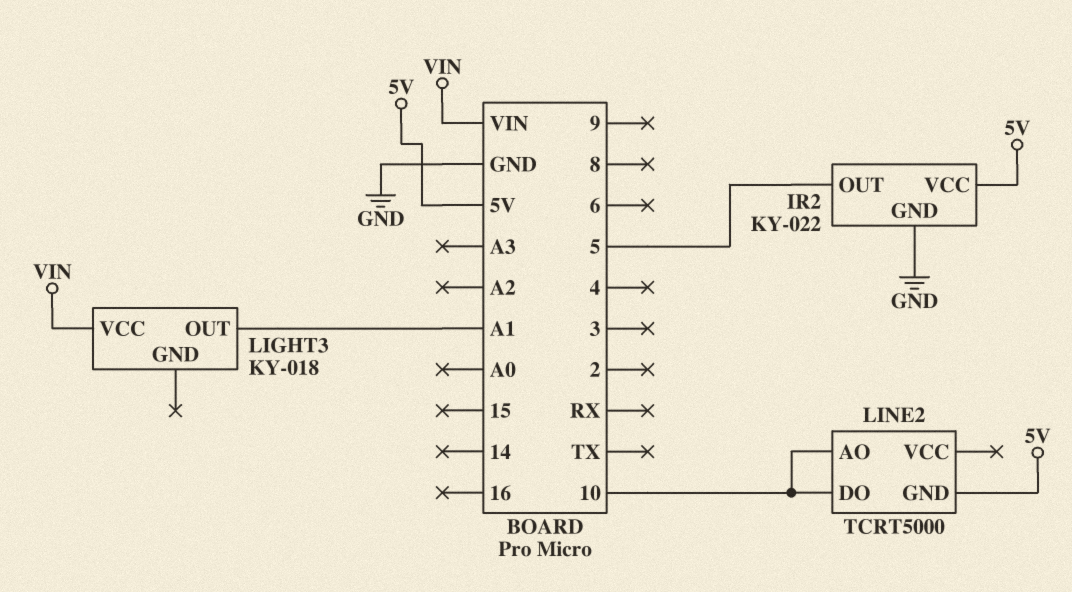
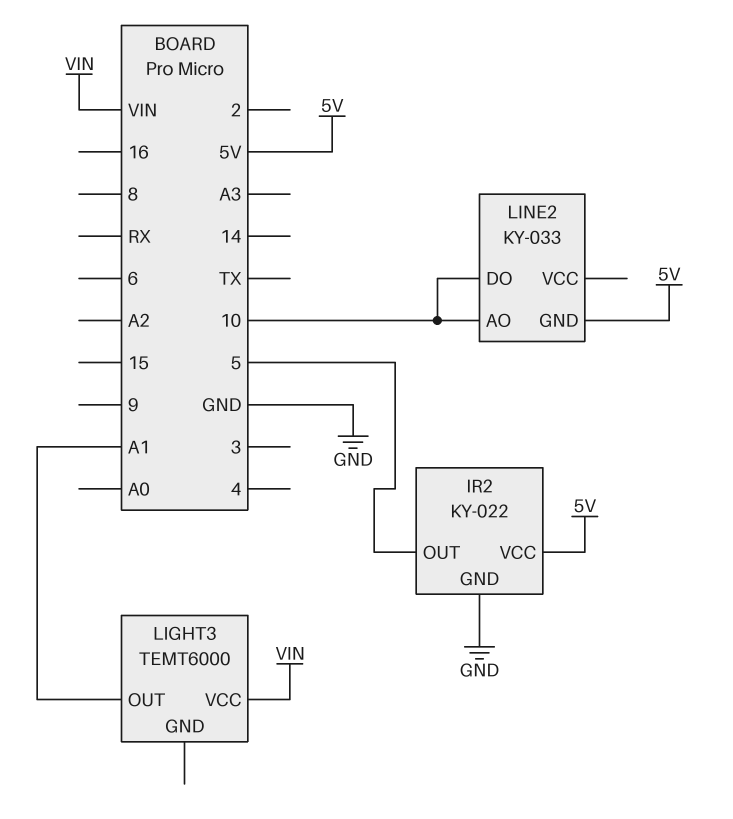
LIGHT3: KY-018 -> TEMT6000
LINE2: TCRT5000 -> KY-033

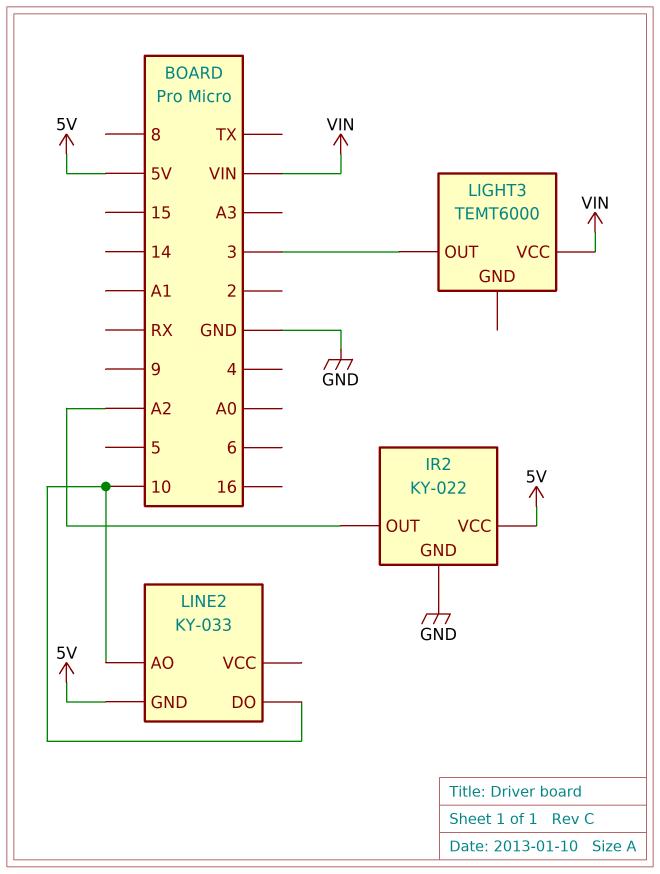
IR2 pin OUT: 5 -> A2
LIGHT3 pin OUT: A1 -> 3

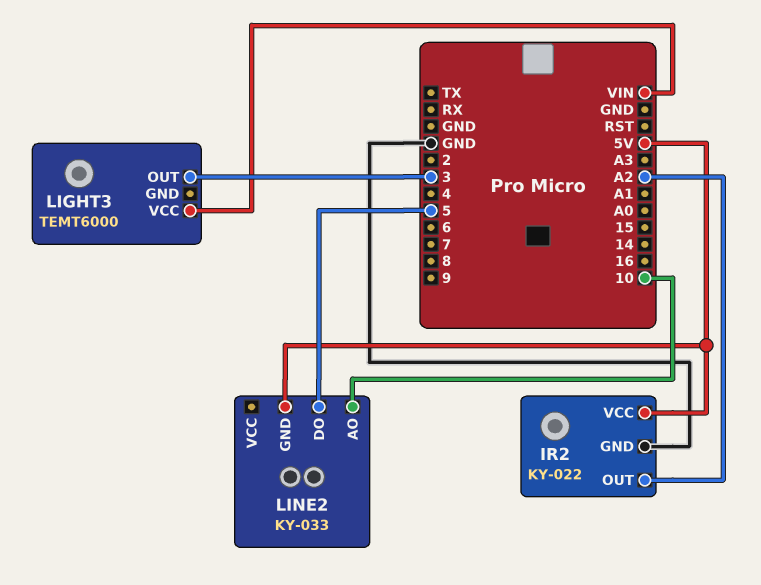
LINE2 pin DO: 10 -> 5

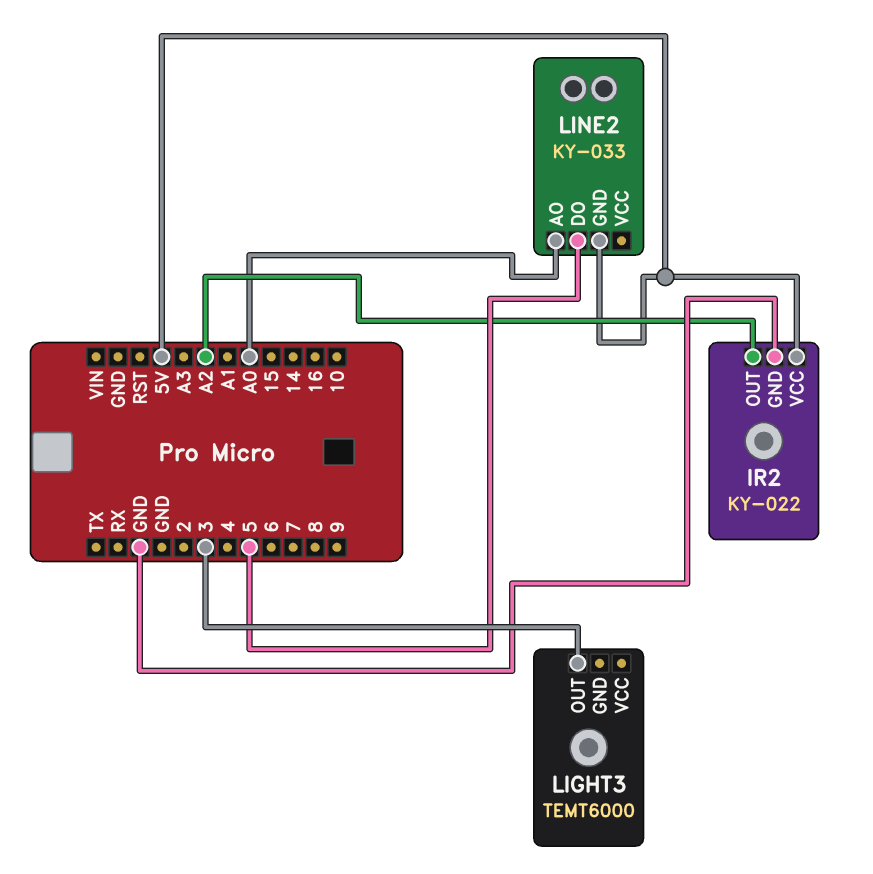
LIGHT3 pin VCC: VIN -> none
LINE2 pin AO: 10 -> A0

